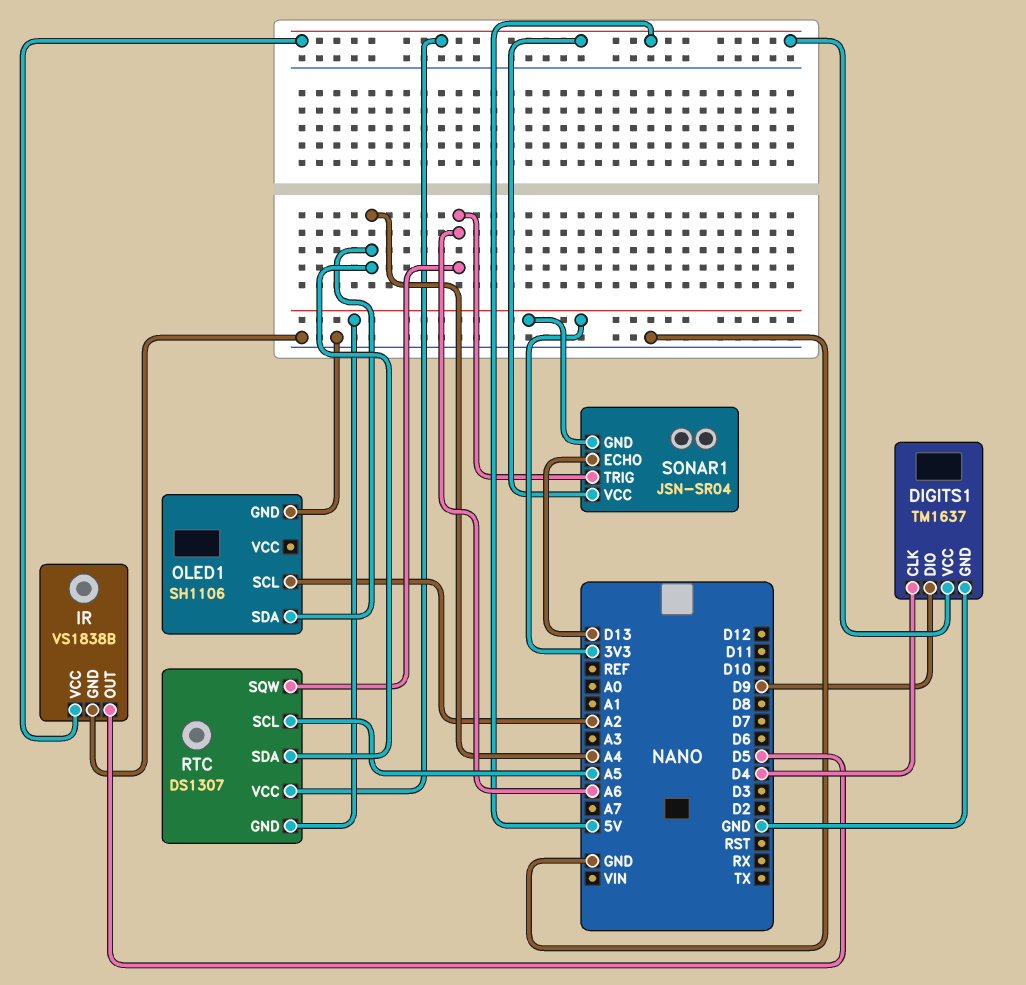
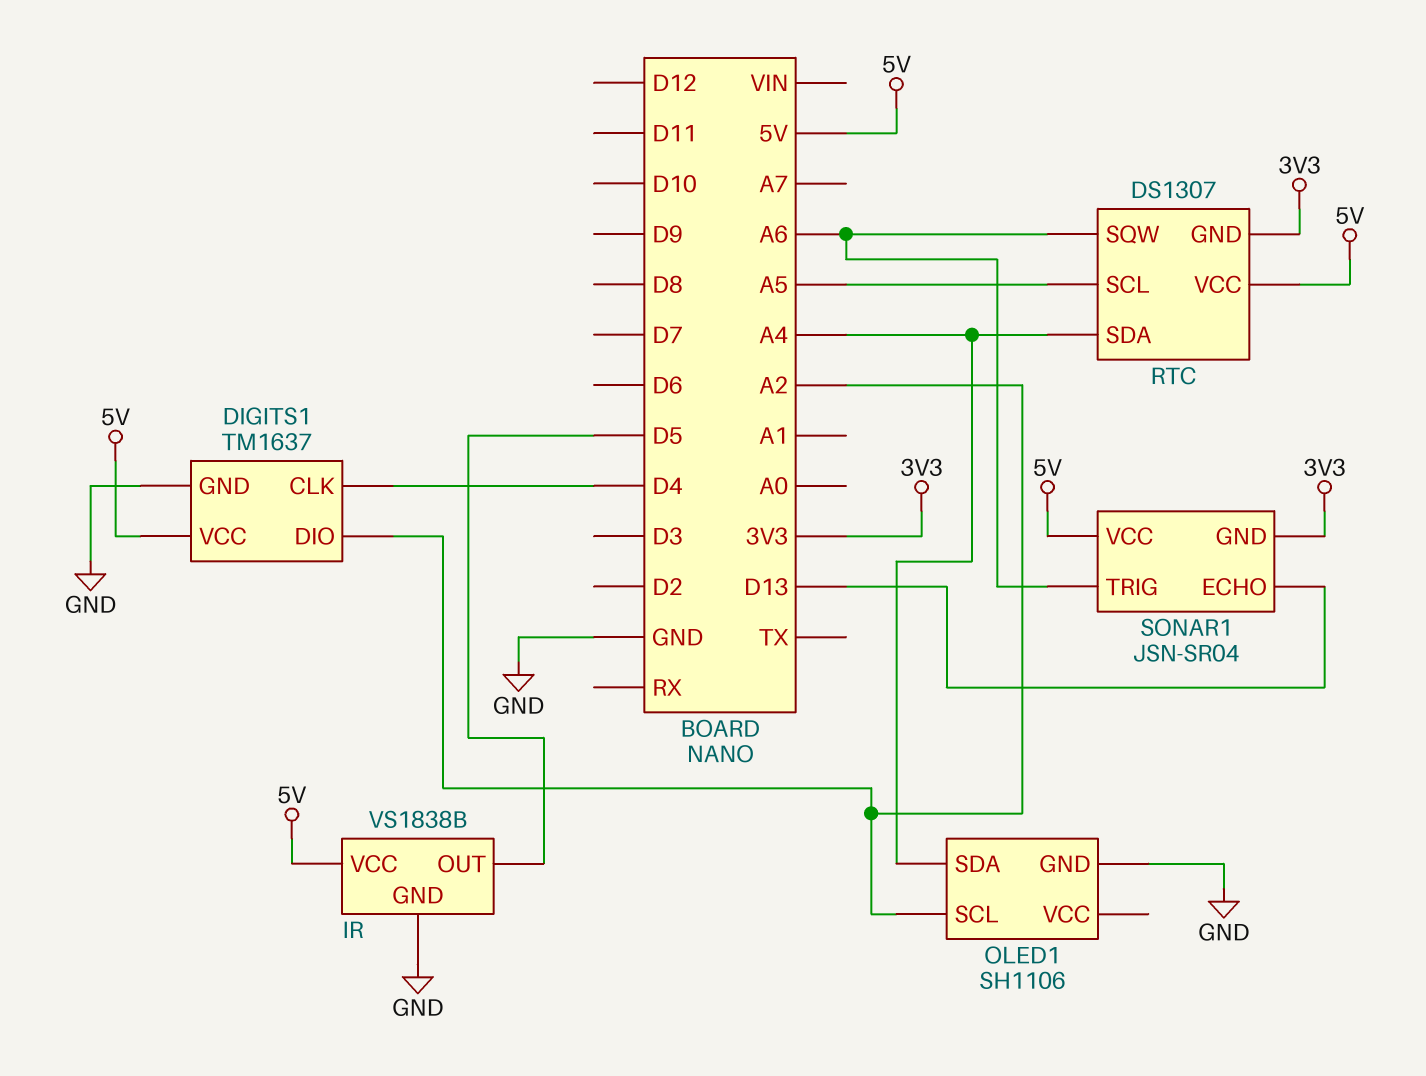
DIGITS1 pin DIO: D9 -> A2

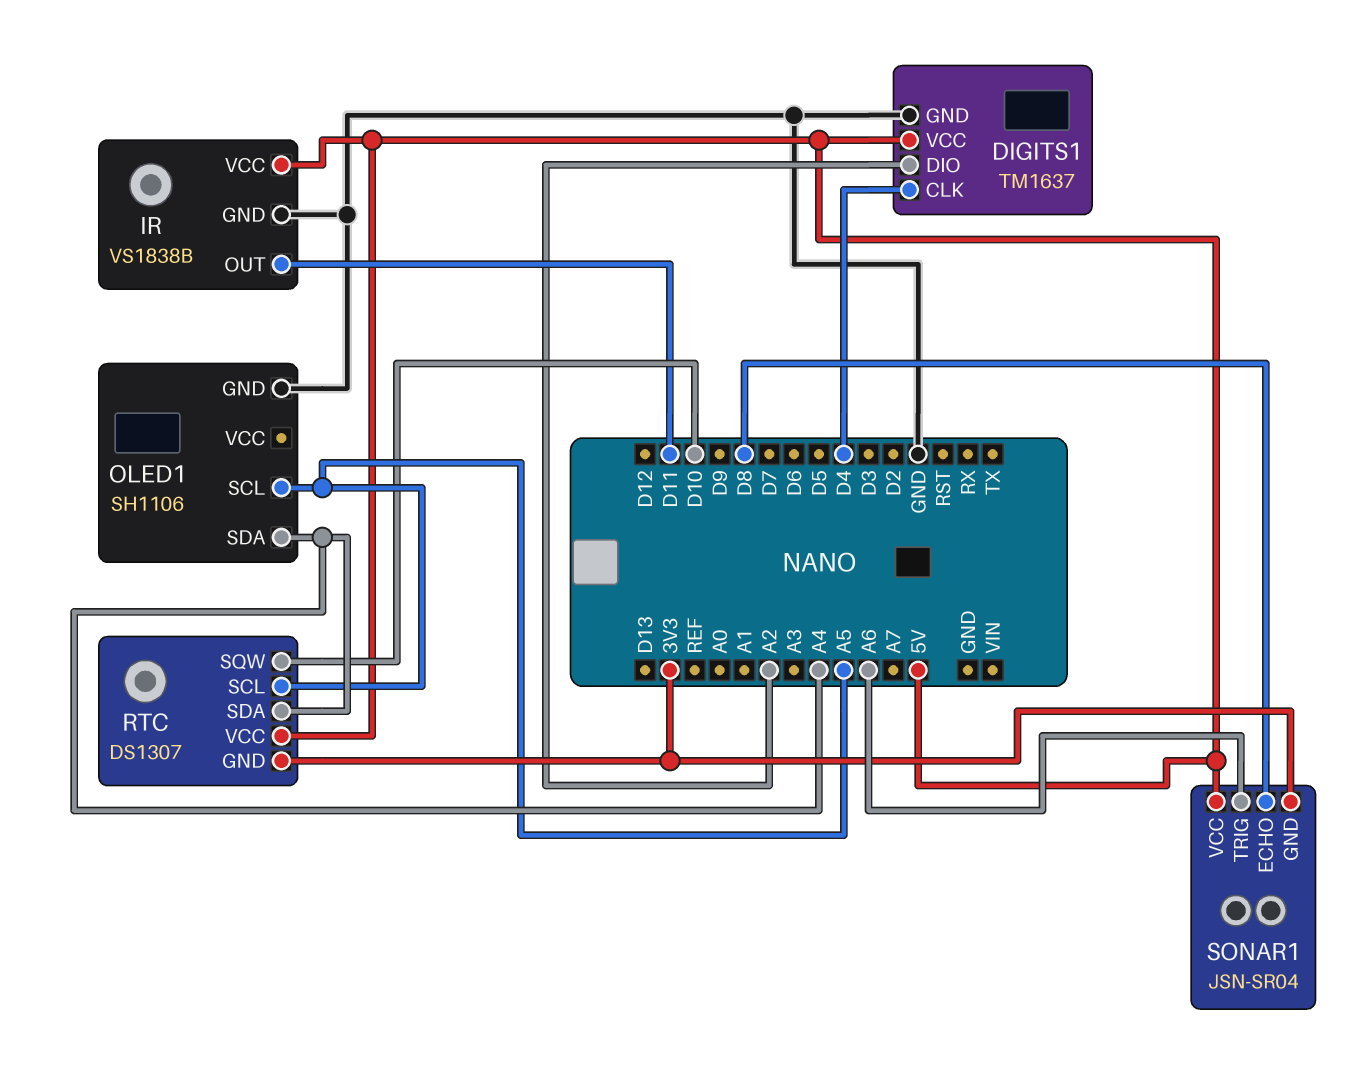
IR pin OUT: D5 -> D11
OLED1 pin SCL: A2 -> A5
RTC pin SQW: A6 -> D10
SONAR1 pin ECHO: D13 -> D8

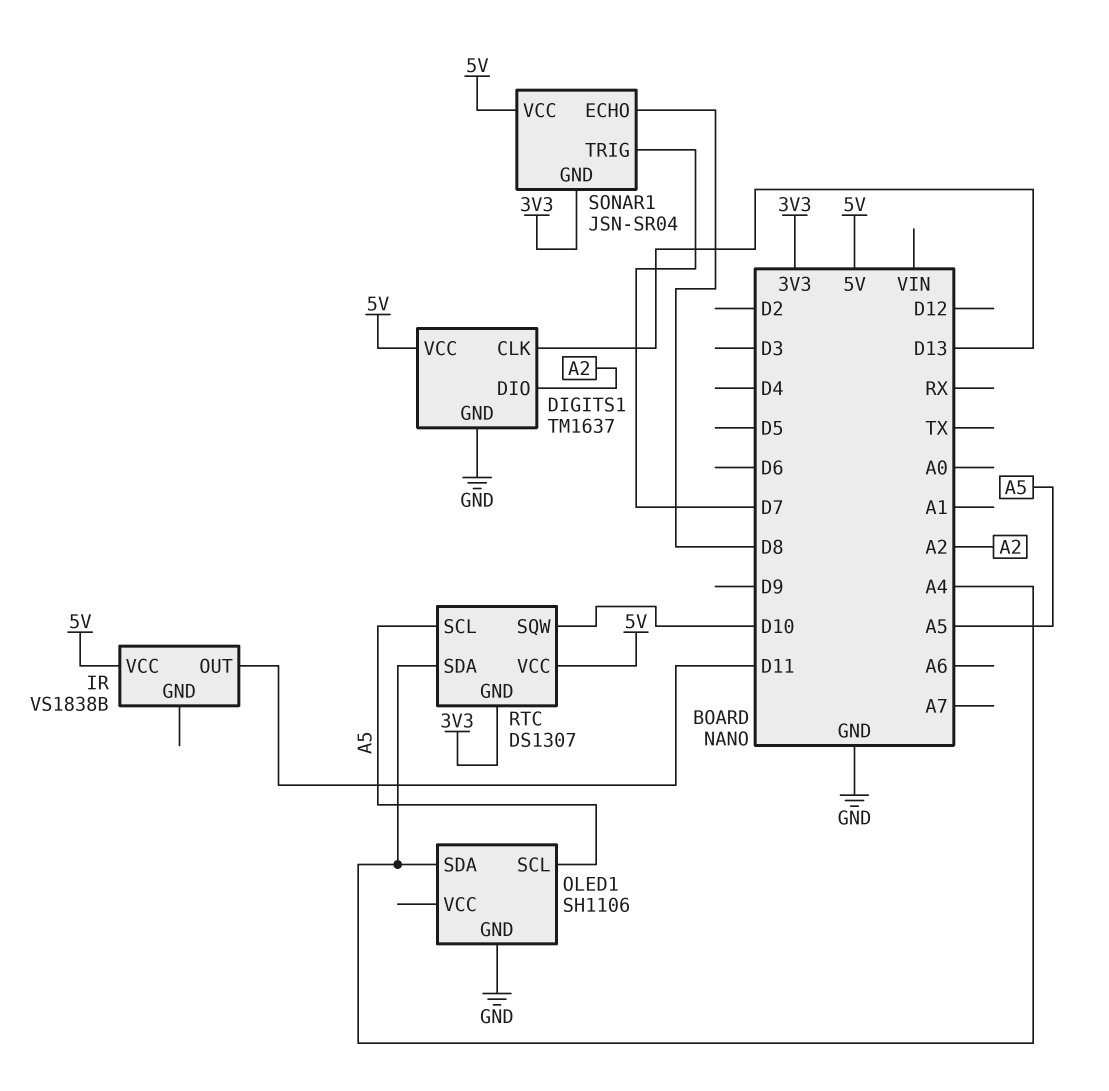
DIGITS1 pin CLK: D4 -> D13
IR pin GND: GND -> none
SONAR1 pin TRIG: A6 -> D7

